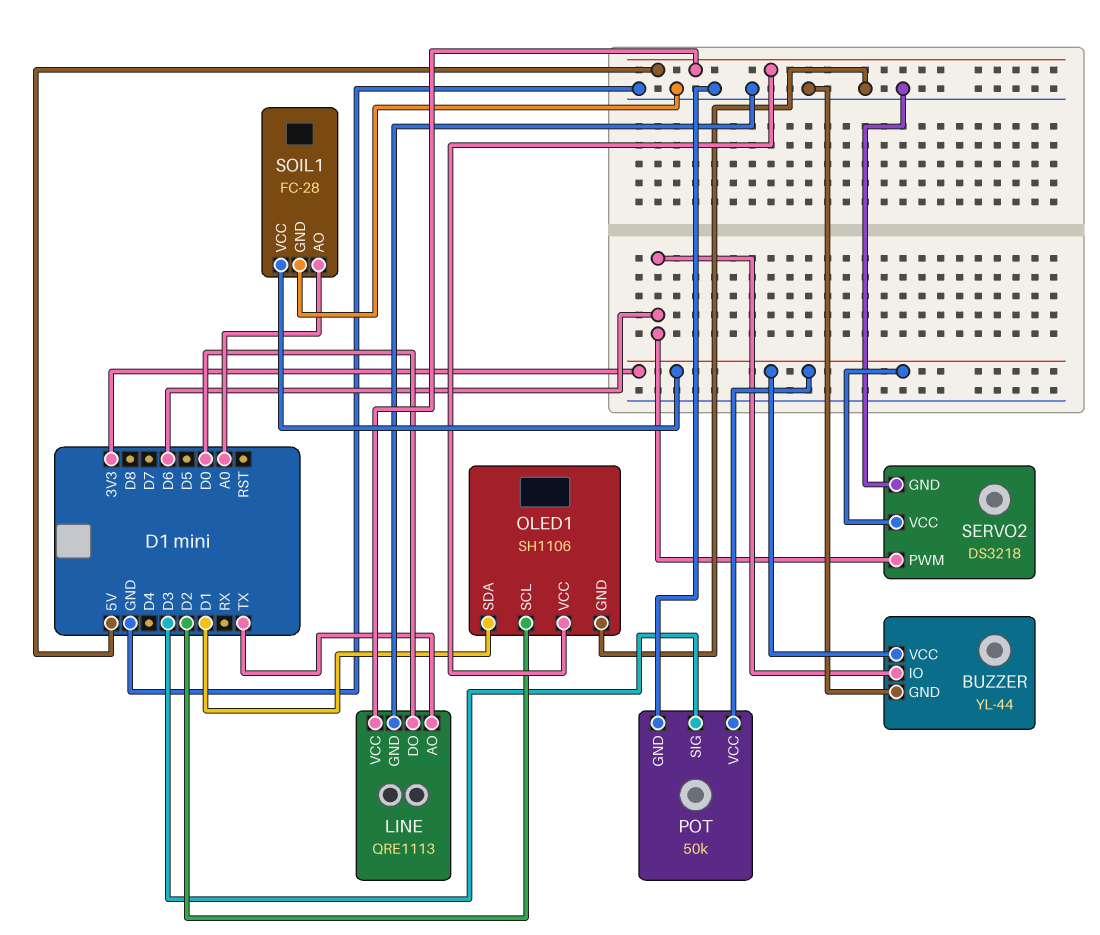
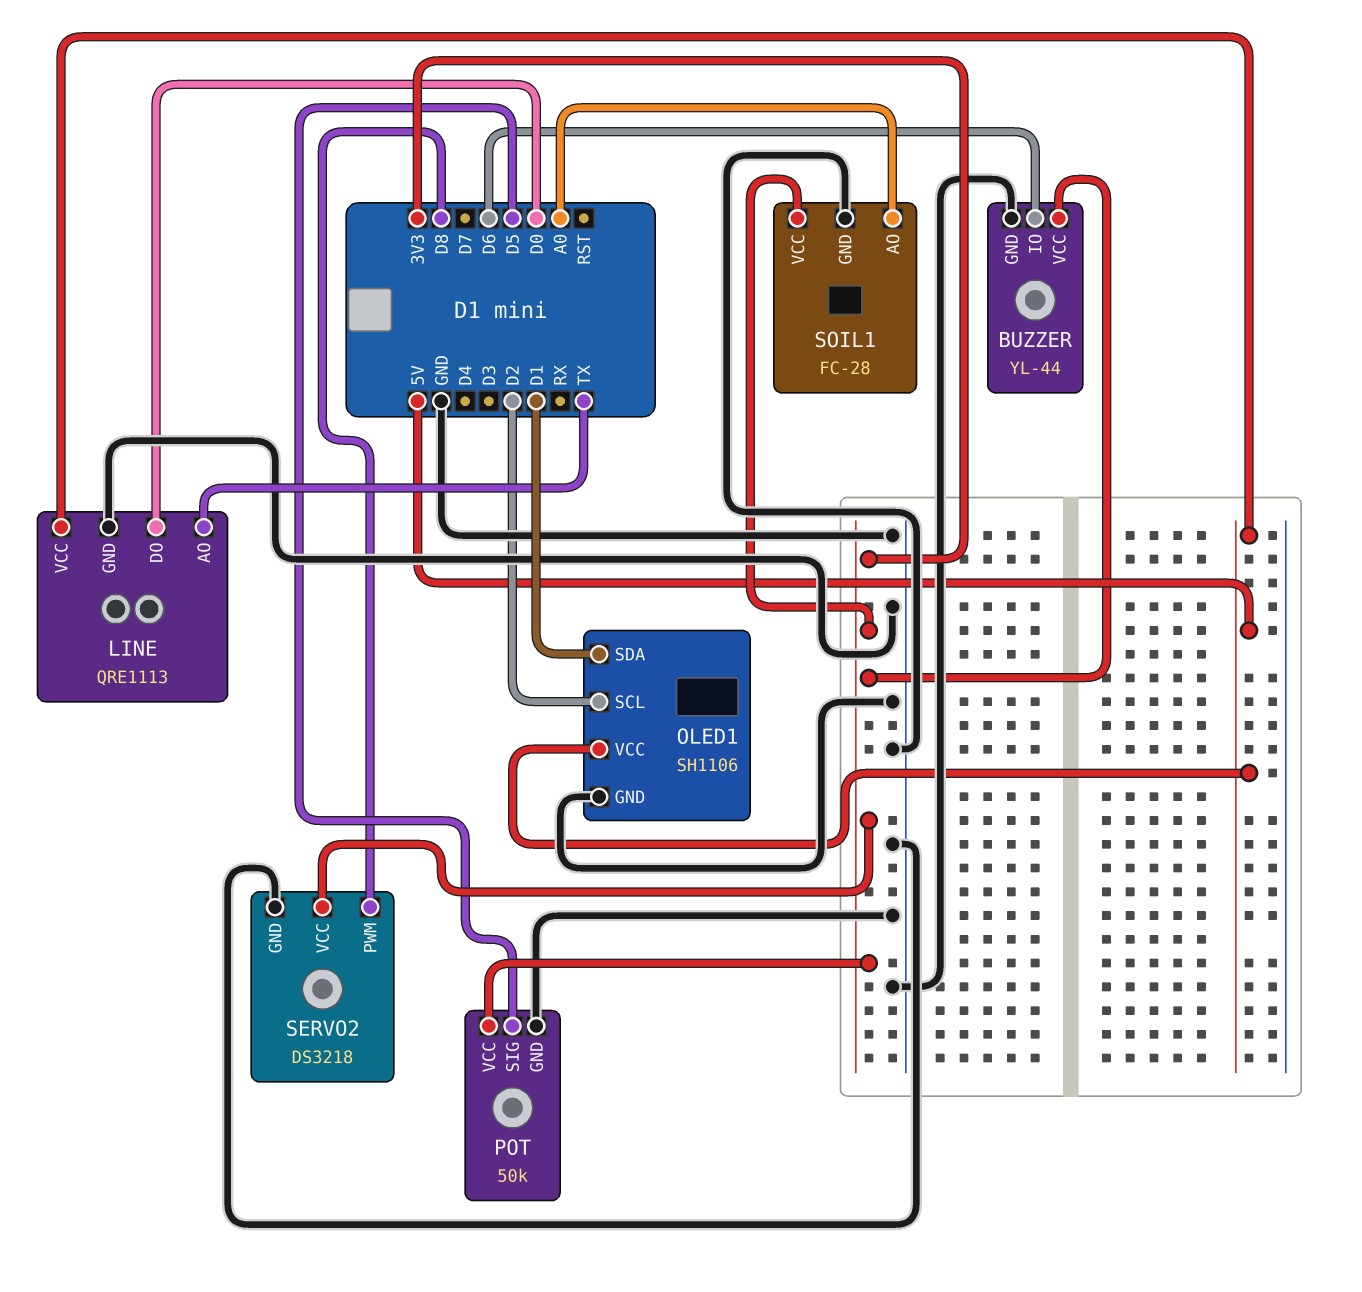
POT pin SIG: D3 -> D5
SERVO2 pin PWM: D6 -> D8

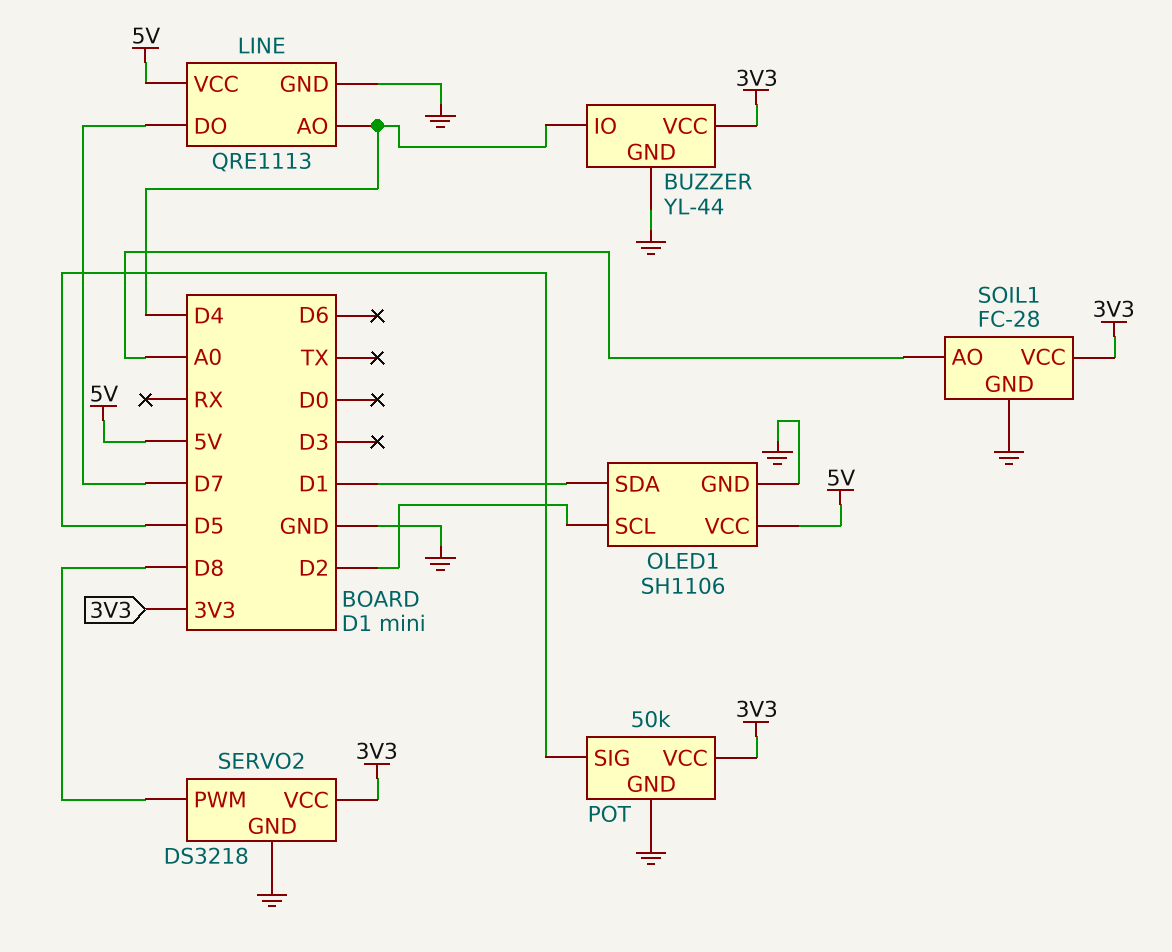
BUZZER pin IO: D6 -> D4
LINE pin AO: TX -> D4
LINE pin DO: D0 -> D7

